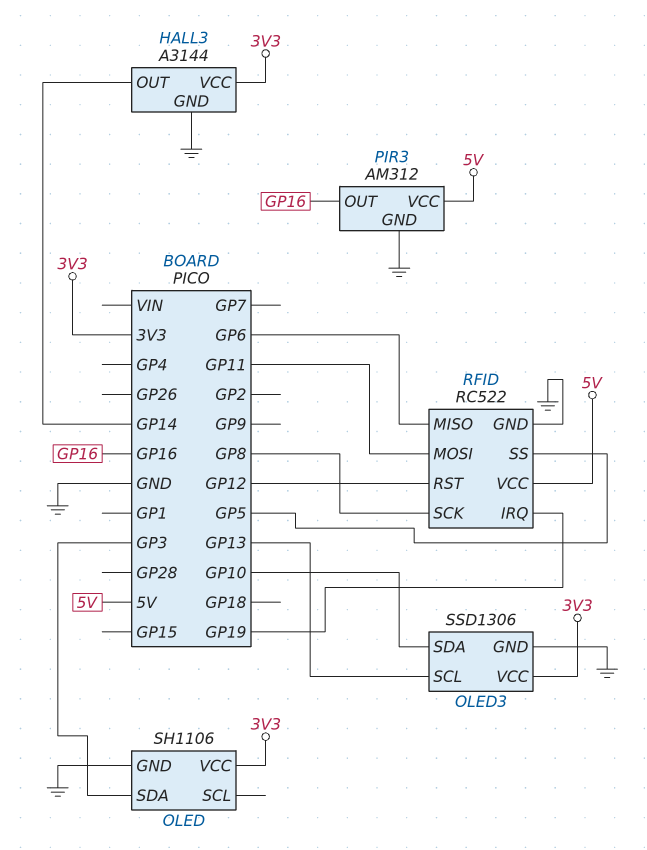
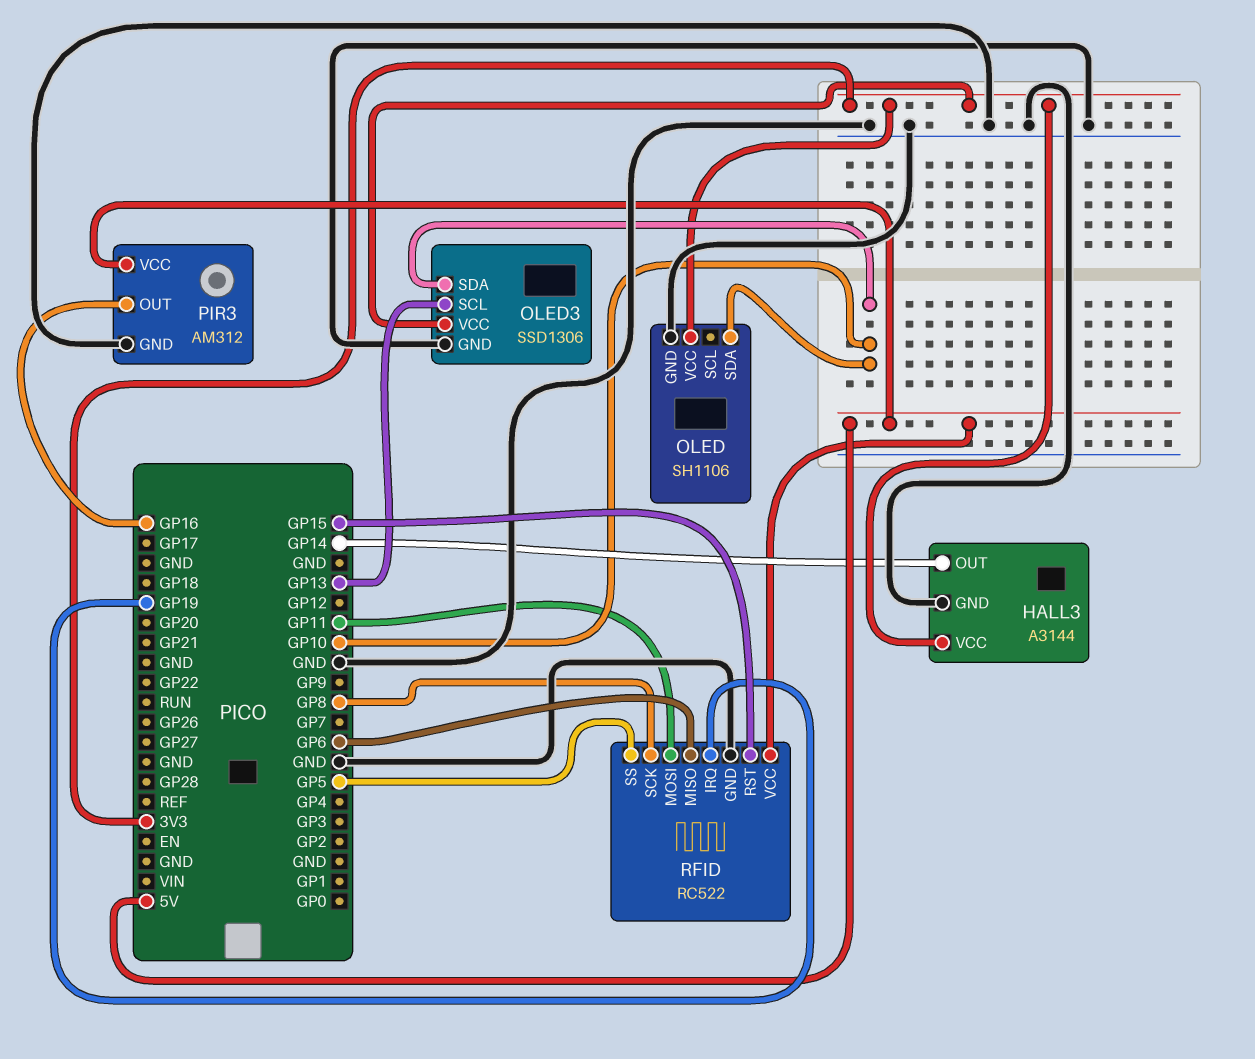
OLED pin SDA: GP3 -> GP10
RFID pin RST: GP12 -> GP15

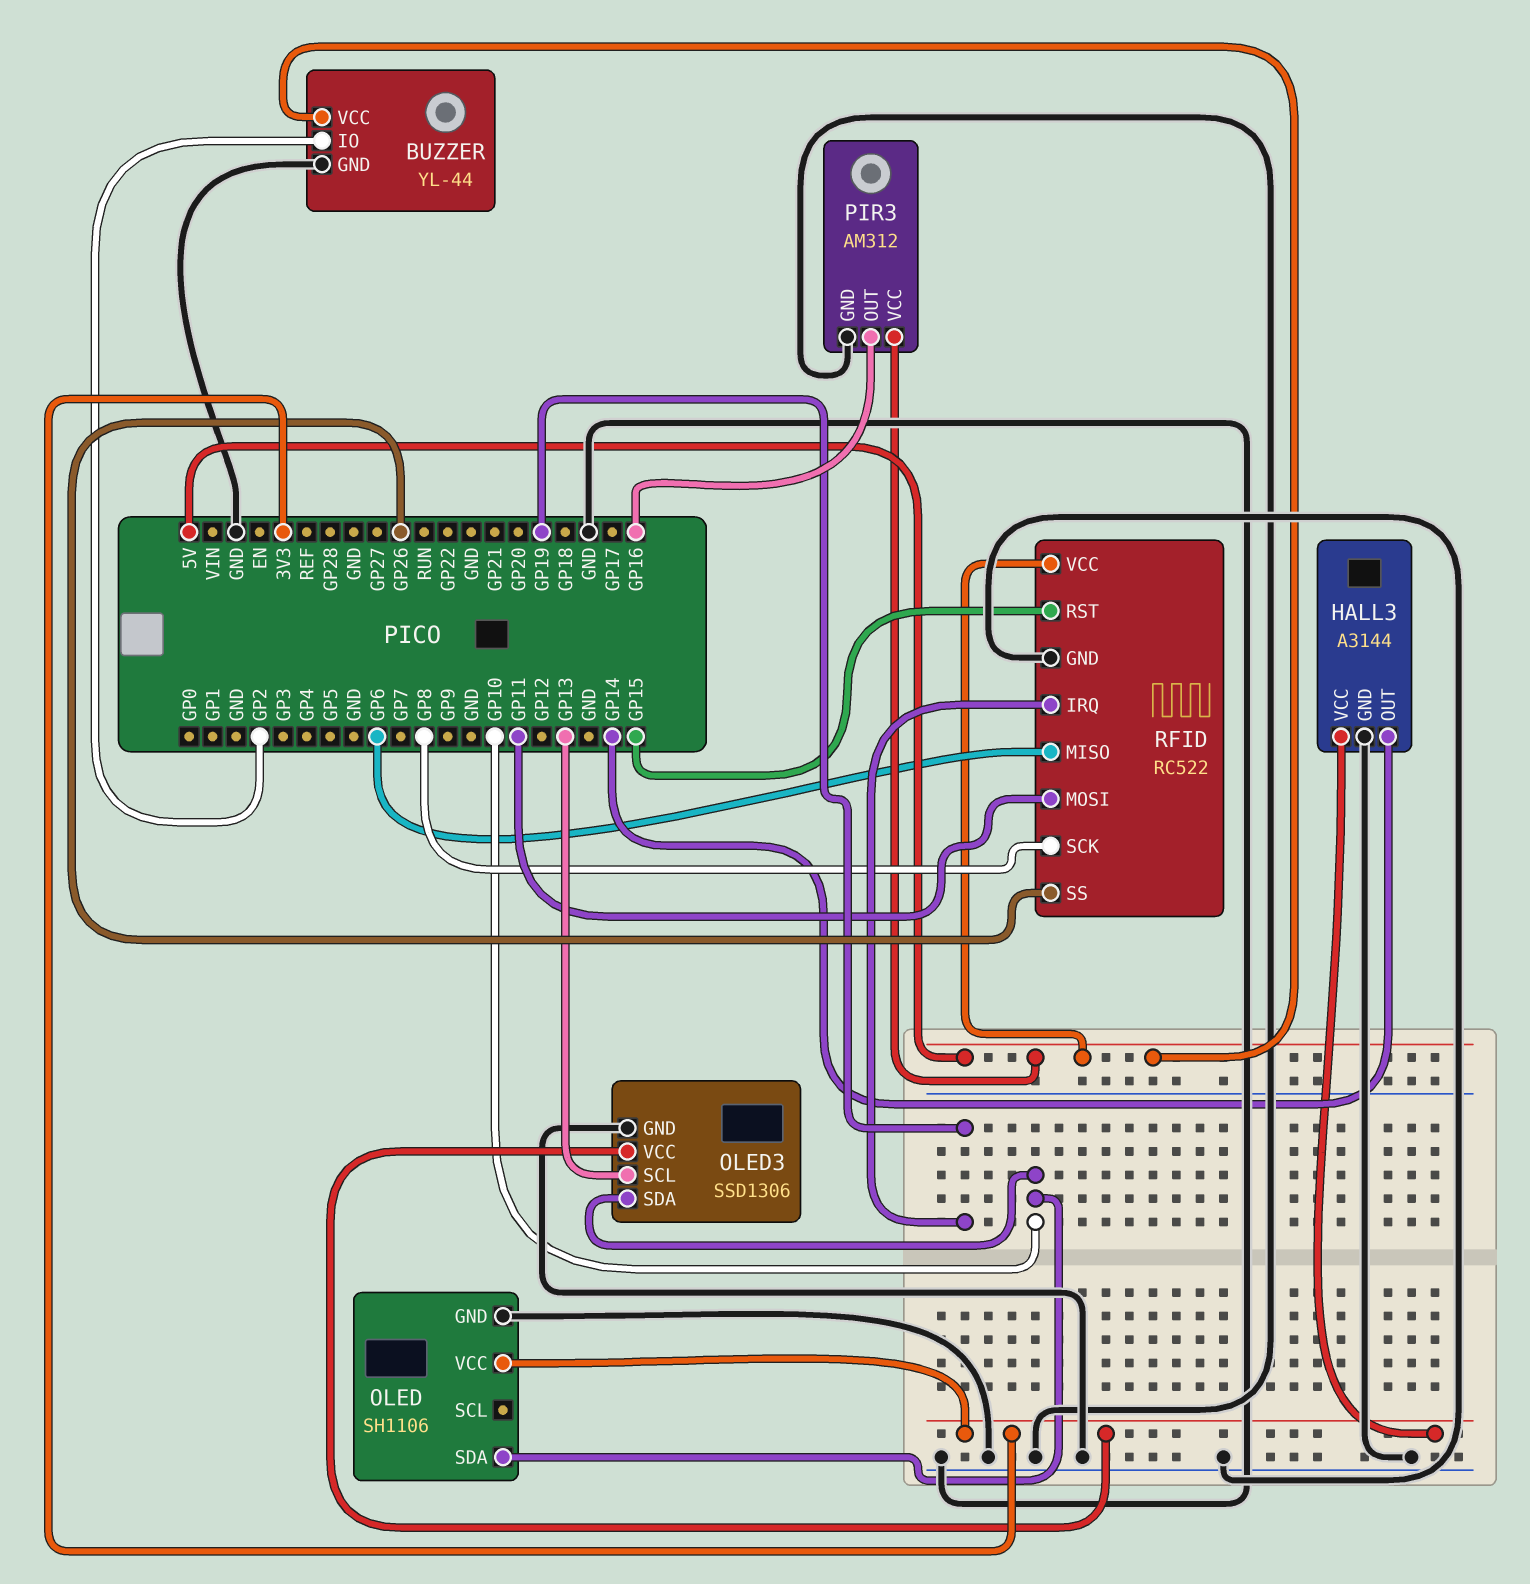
BUZZER: none -> YL-44
BUZZER pin GND: none -> GND
BUZZER pin IO: none -> GP2
BUZZER pin VCC: none -> 5V
RFID pin SS: GP5 -> GP26

